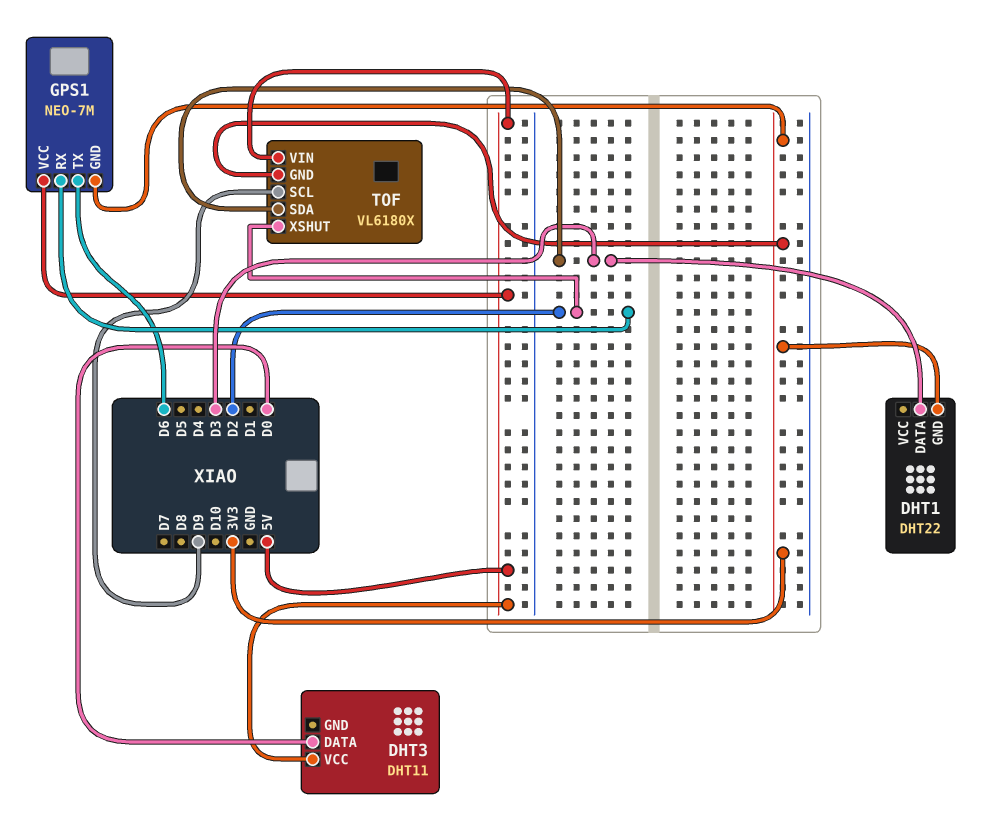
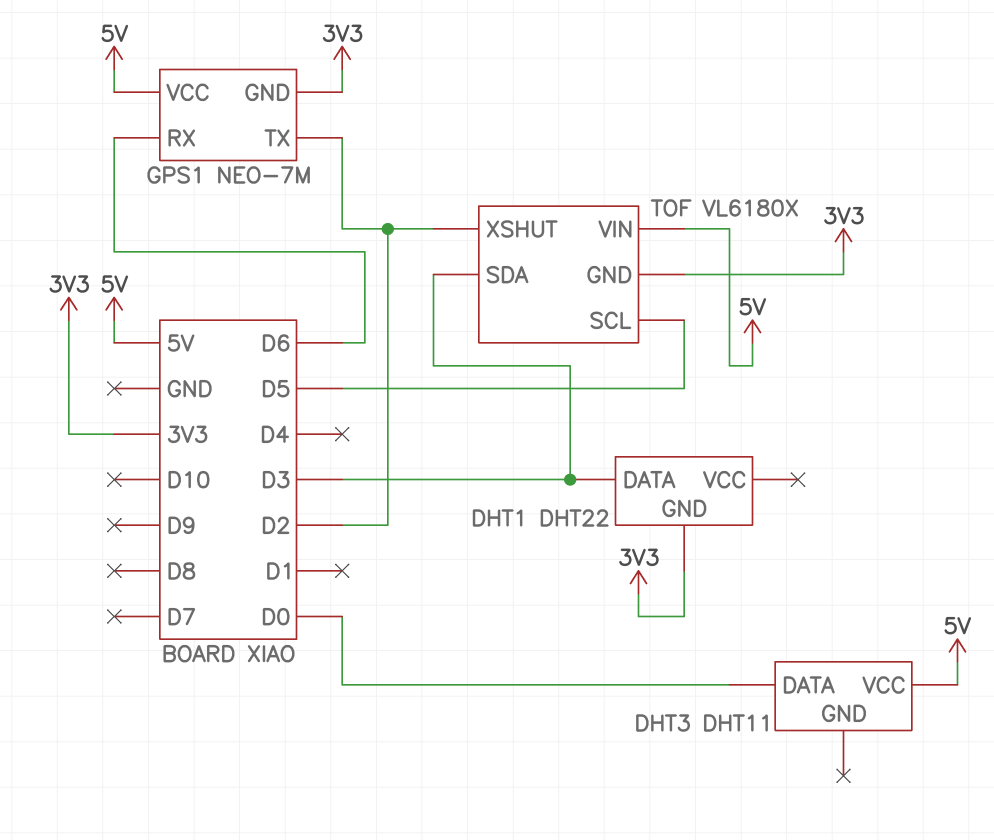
GPS1 pin RX: D2 -> D6
GPS1 pin TX: D6 -> D2
TOF pin SCL: D9 -> D5

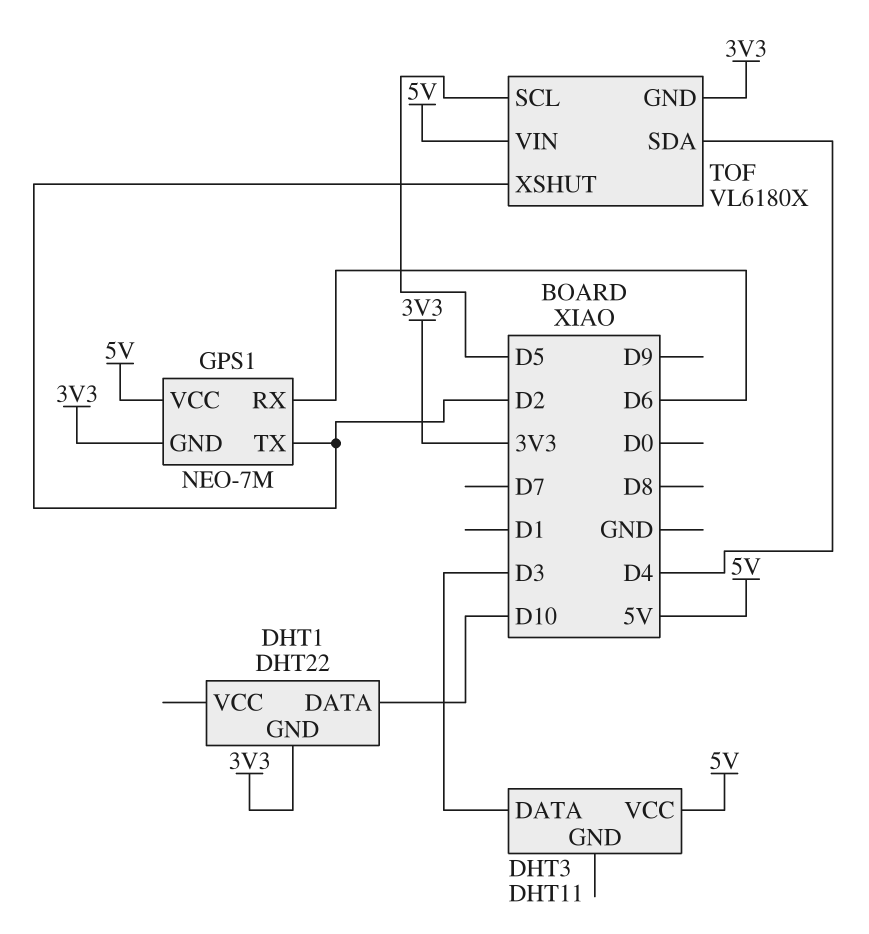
DHT1 pin DATA: D3 -> D10
DHT3 pin DATA: D0 -> D3
TOF pin SDA: D3 -> D4

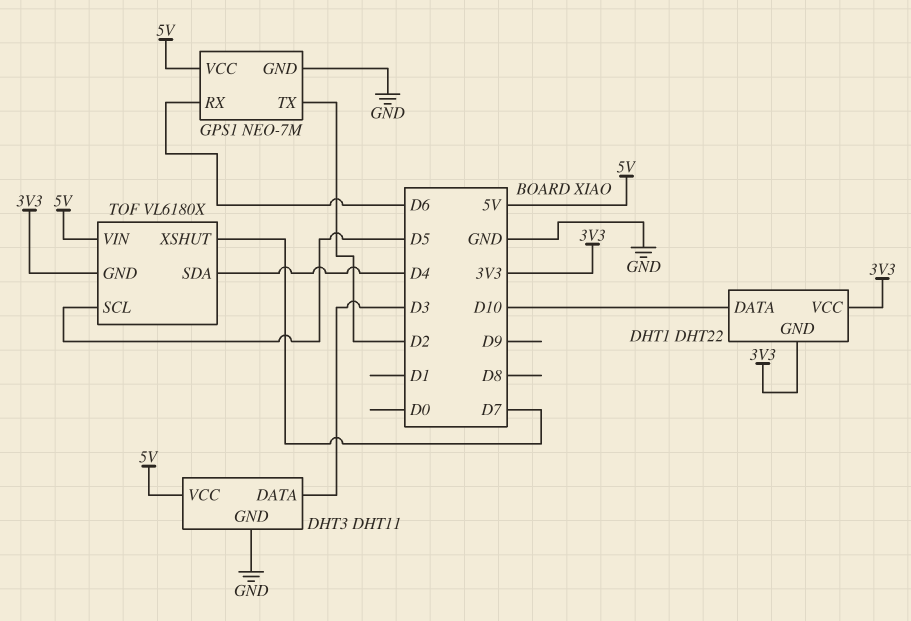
DHT1 pin VCC: none -> 3V3
DHT3 pin GND: none -> GND
GPS1 pin GND: 3V3 -> GND
TOF pin XSHUT: D2 -> D7

